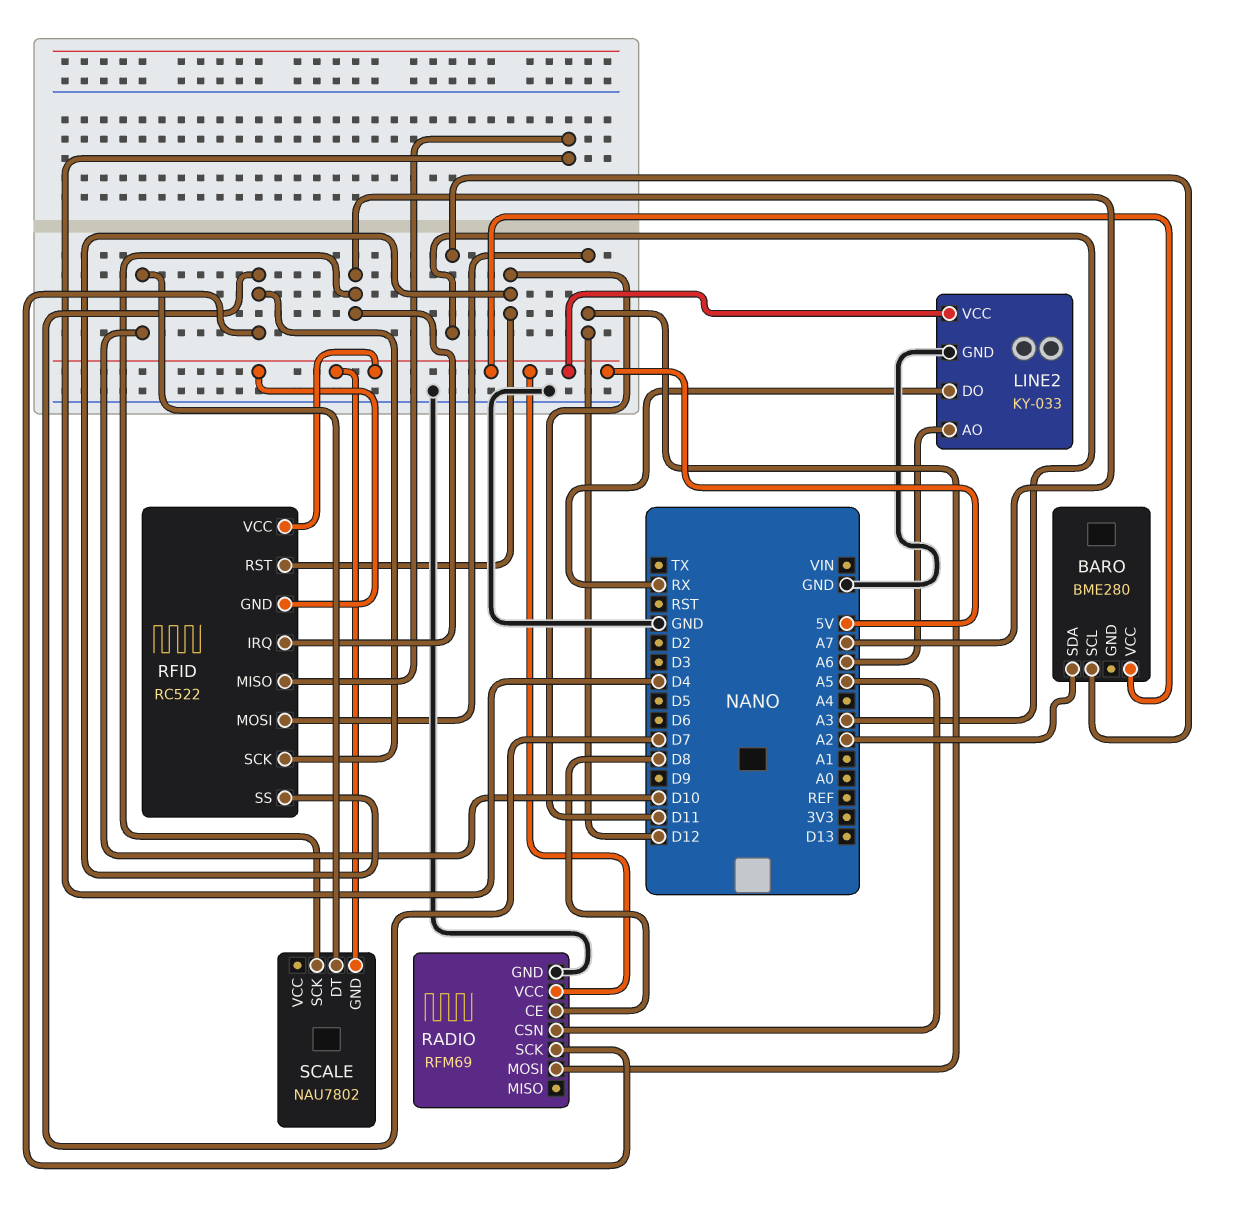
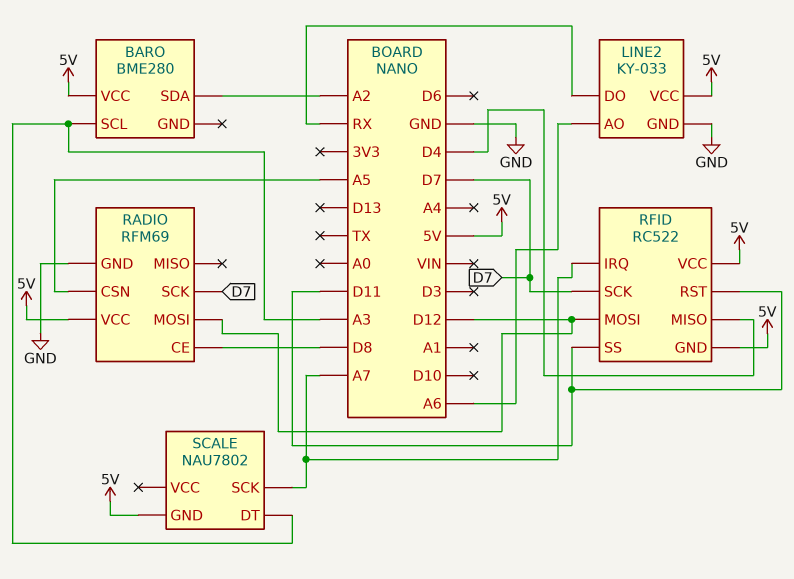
SCALE pin DT: D10 -> A3

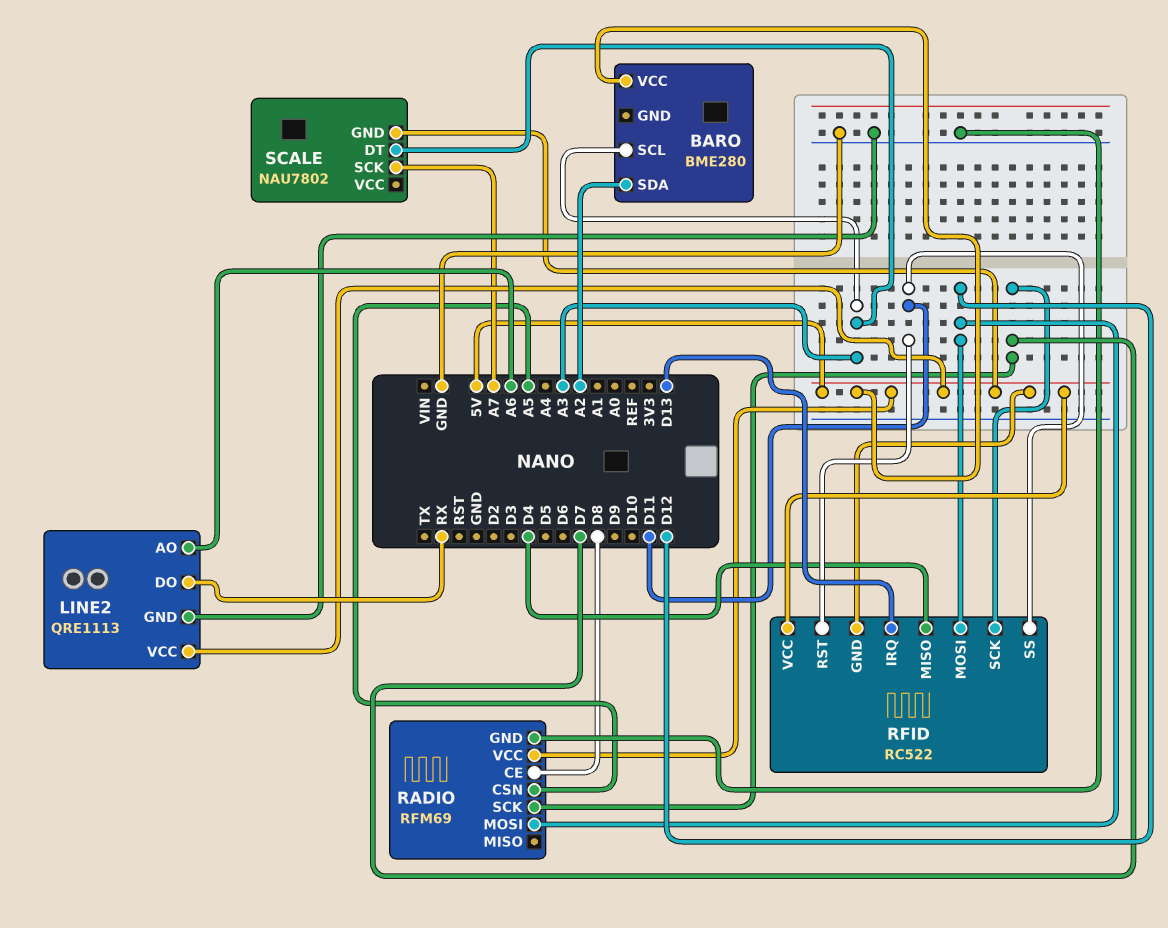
LINE2: KY-033 -> QRE1113
RFID pin IRQ: A7 -> D13

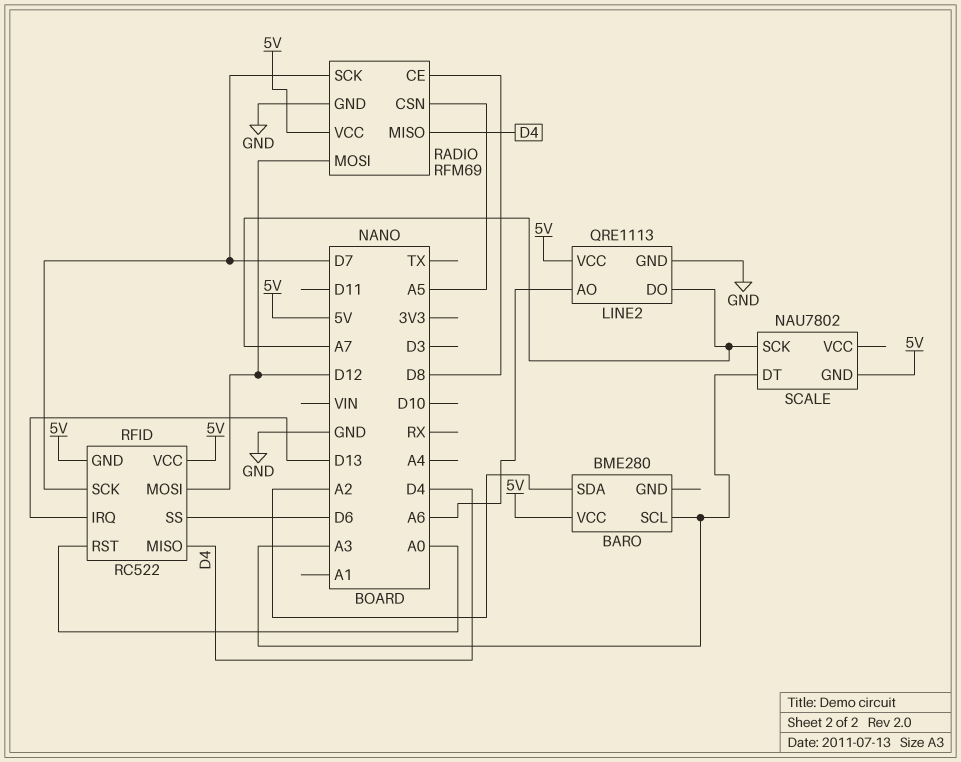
LINE2 pin DO: RX -> A7
RADIO pin MISO: none -> D4
RFID pin RST: D11 -> A0
RFID pin SS: D11 -> D6

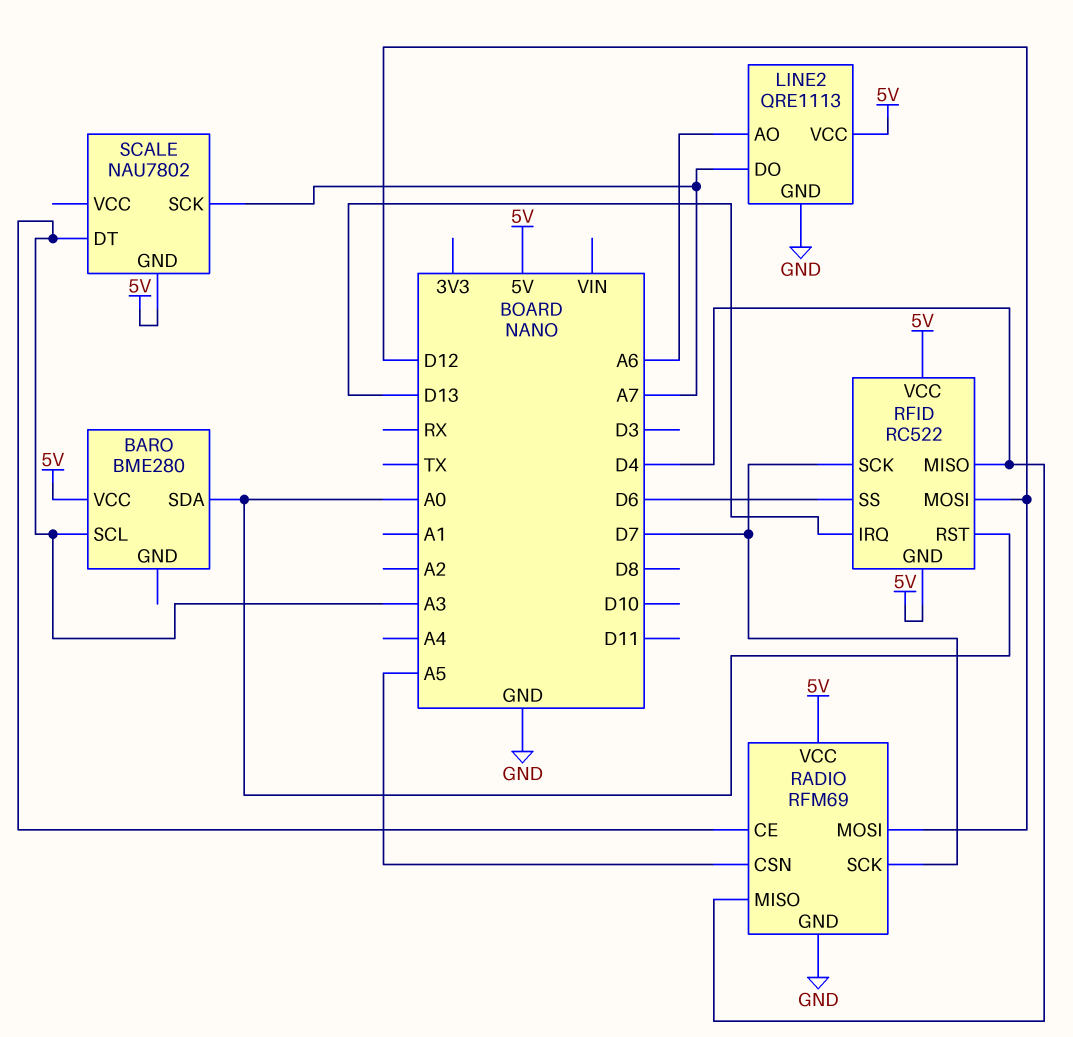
BARO pin SDA: A2 -> A0
RADIO pin CE: D8 -> A3

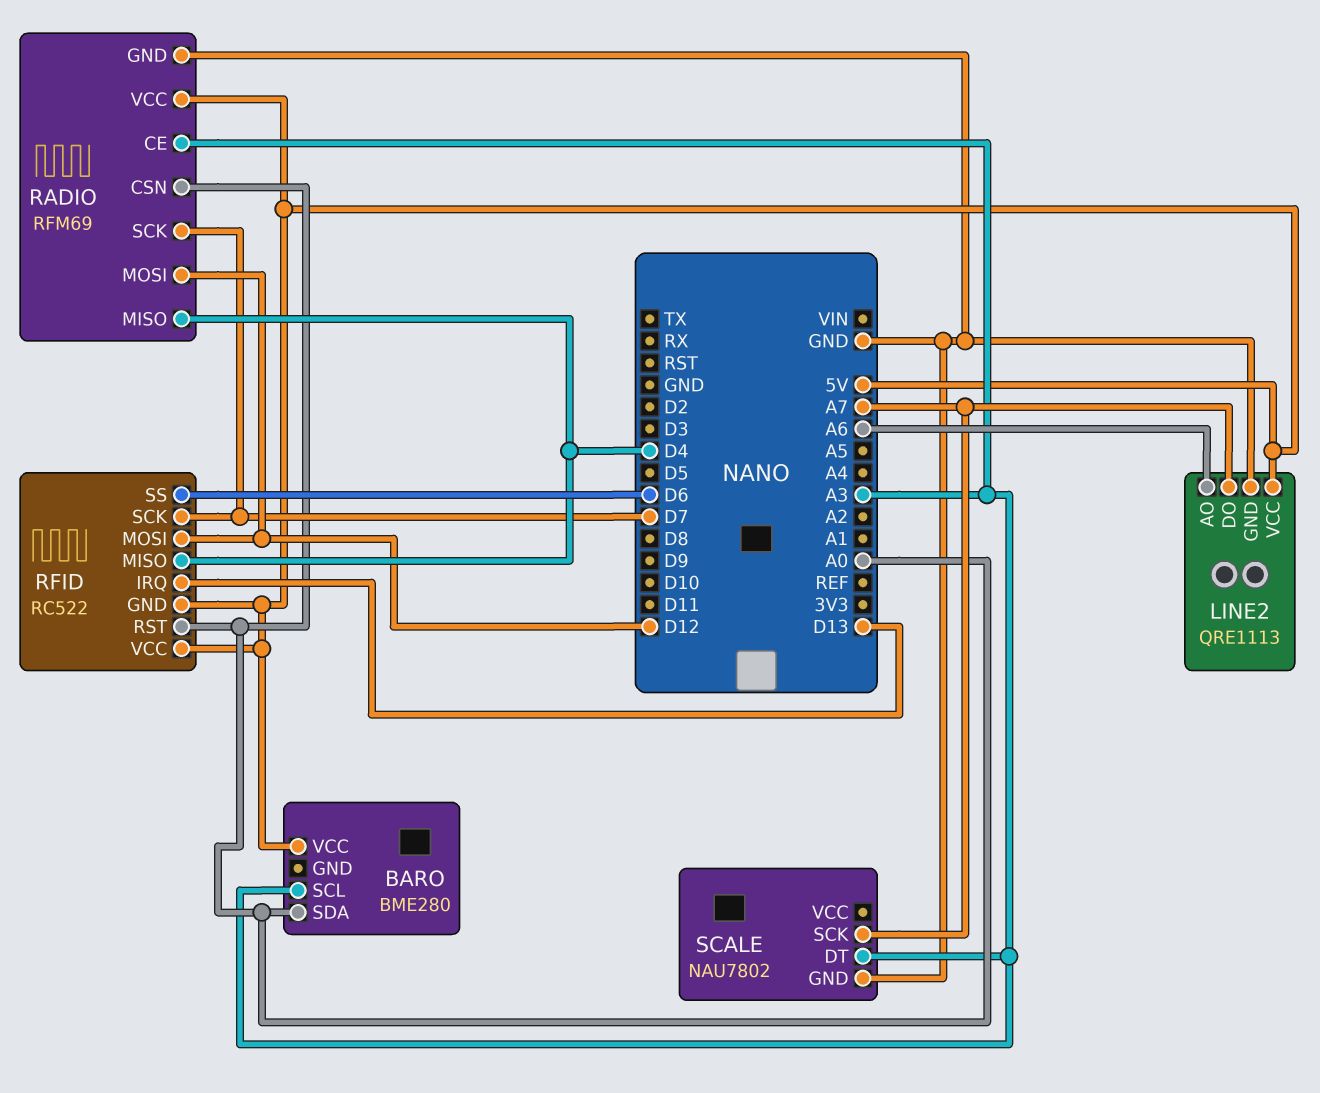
RADIO pin CSN: A5 -> A0
SCALE pin GND: 5V -> GND

